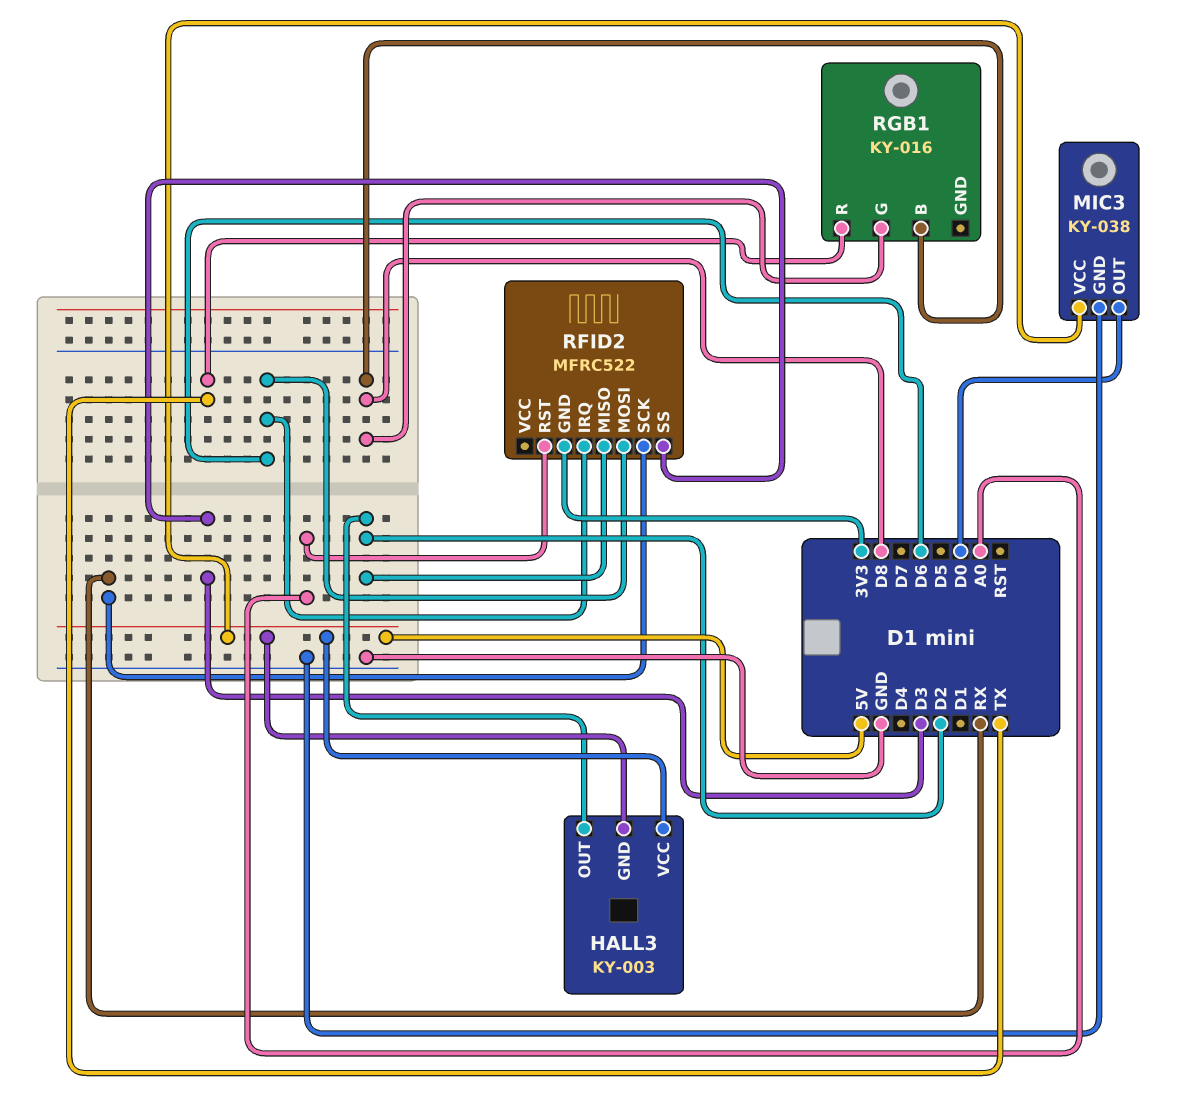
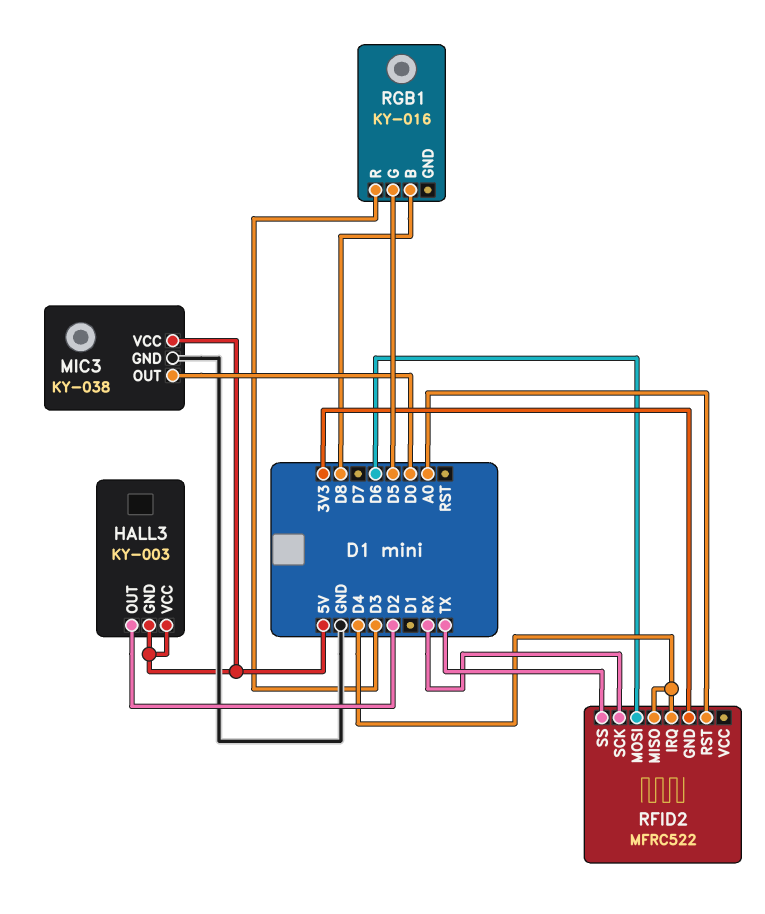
RFID2 pin IRQ: D6 -> D4
RFID2 pin MISO: D2 -> D4
RFID2 pin SS: D3 -> TX
RGB1 pin G: D8 -> D5
RGB1 pin R: TX -> D3

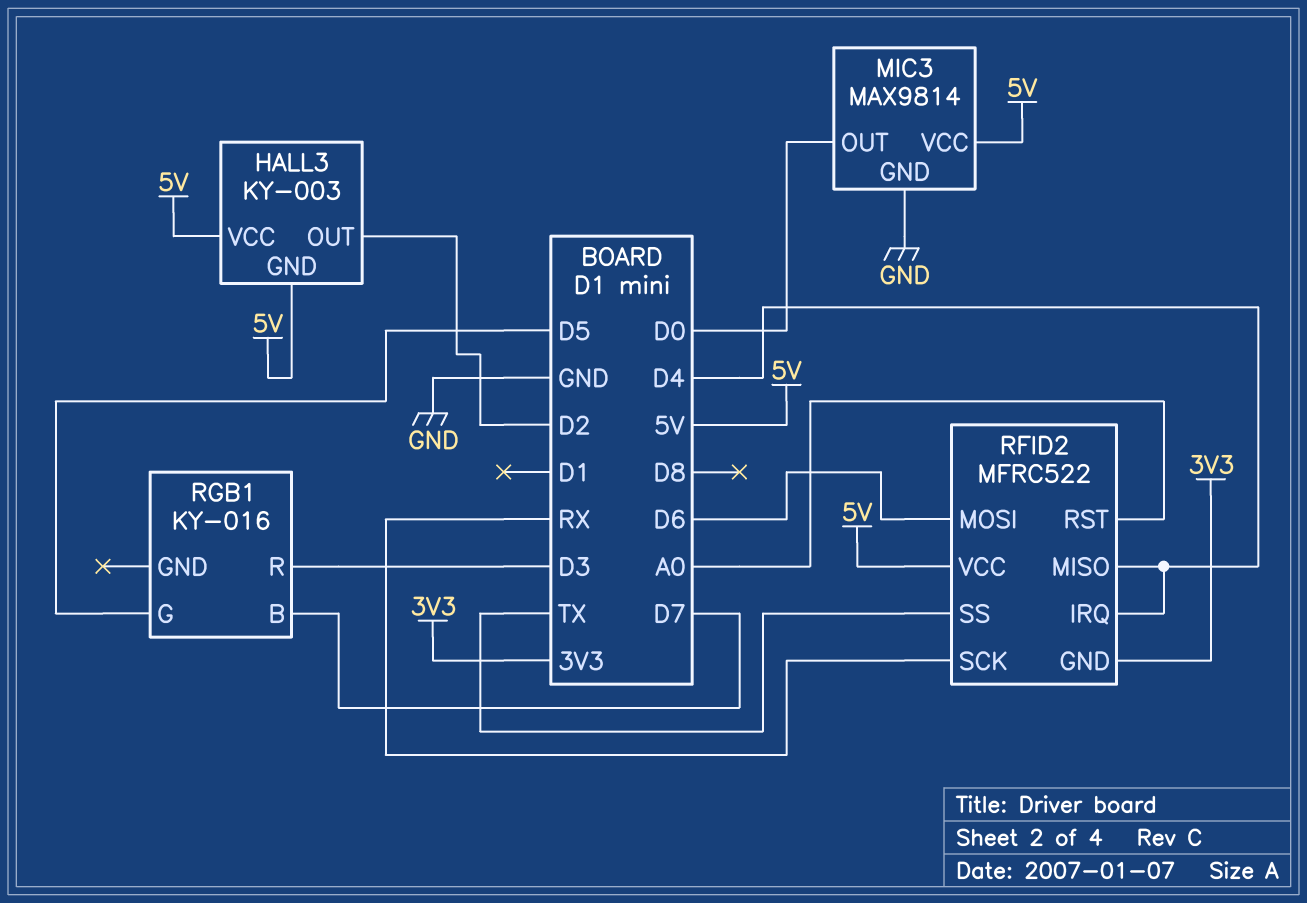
MIC3: KY-038 -> MAX9814
RFID2 pin VCC: none -> 5V
RGB1 pin B: D8 -> D7

